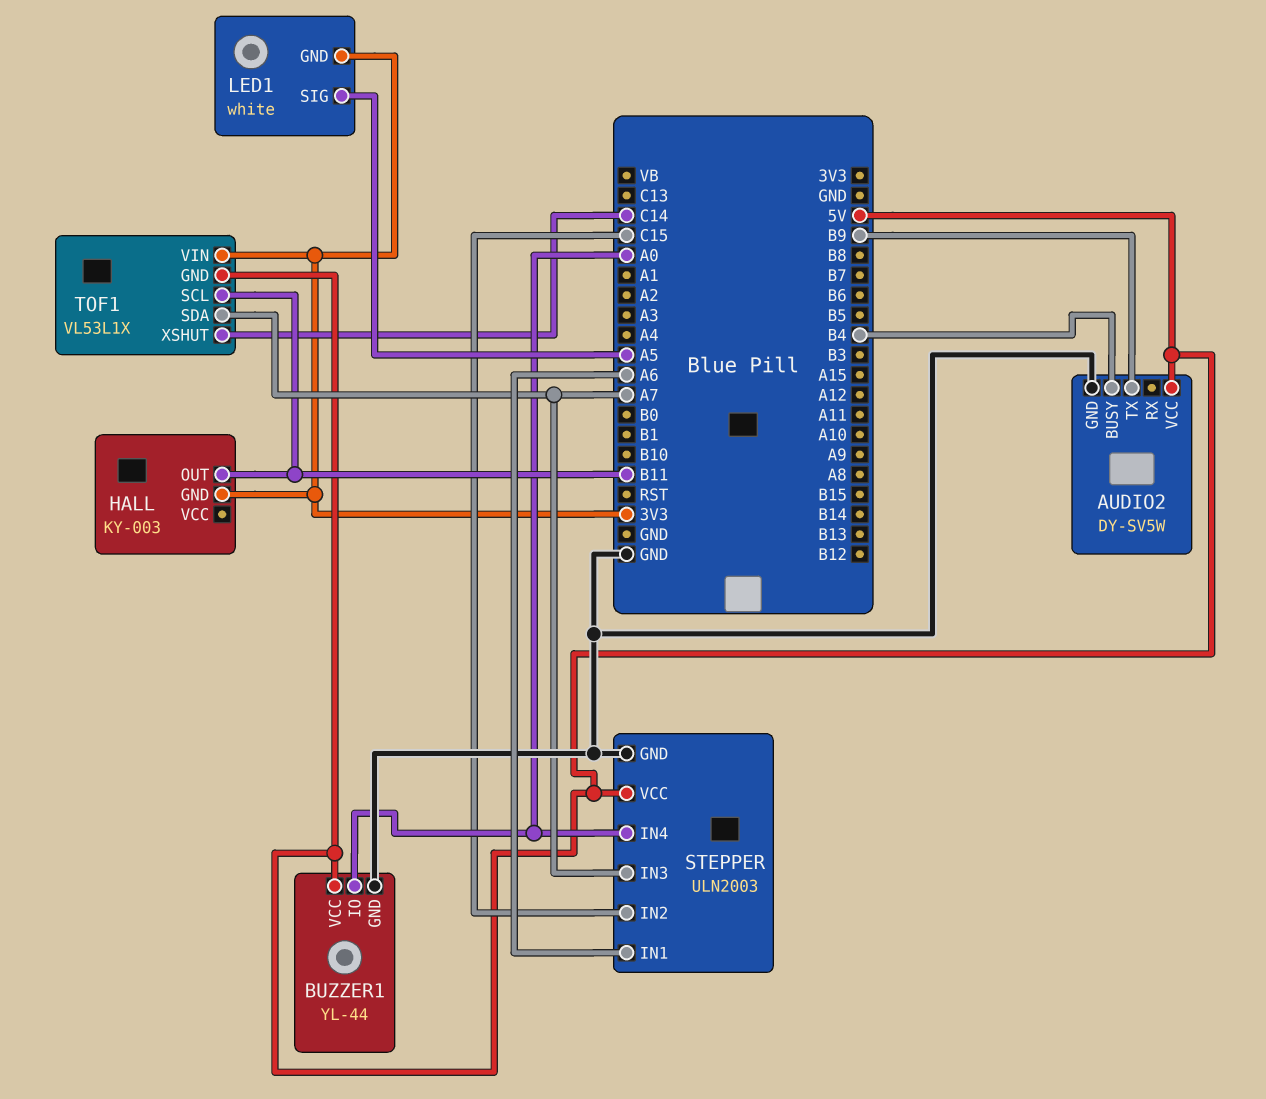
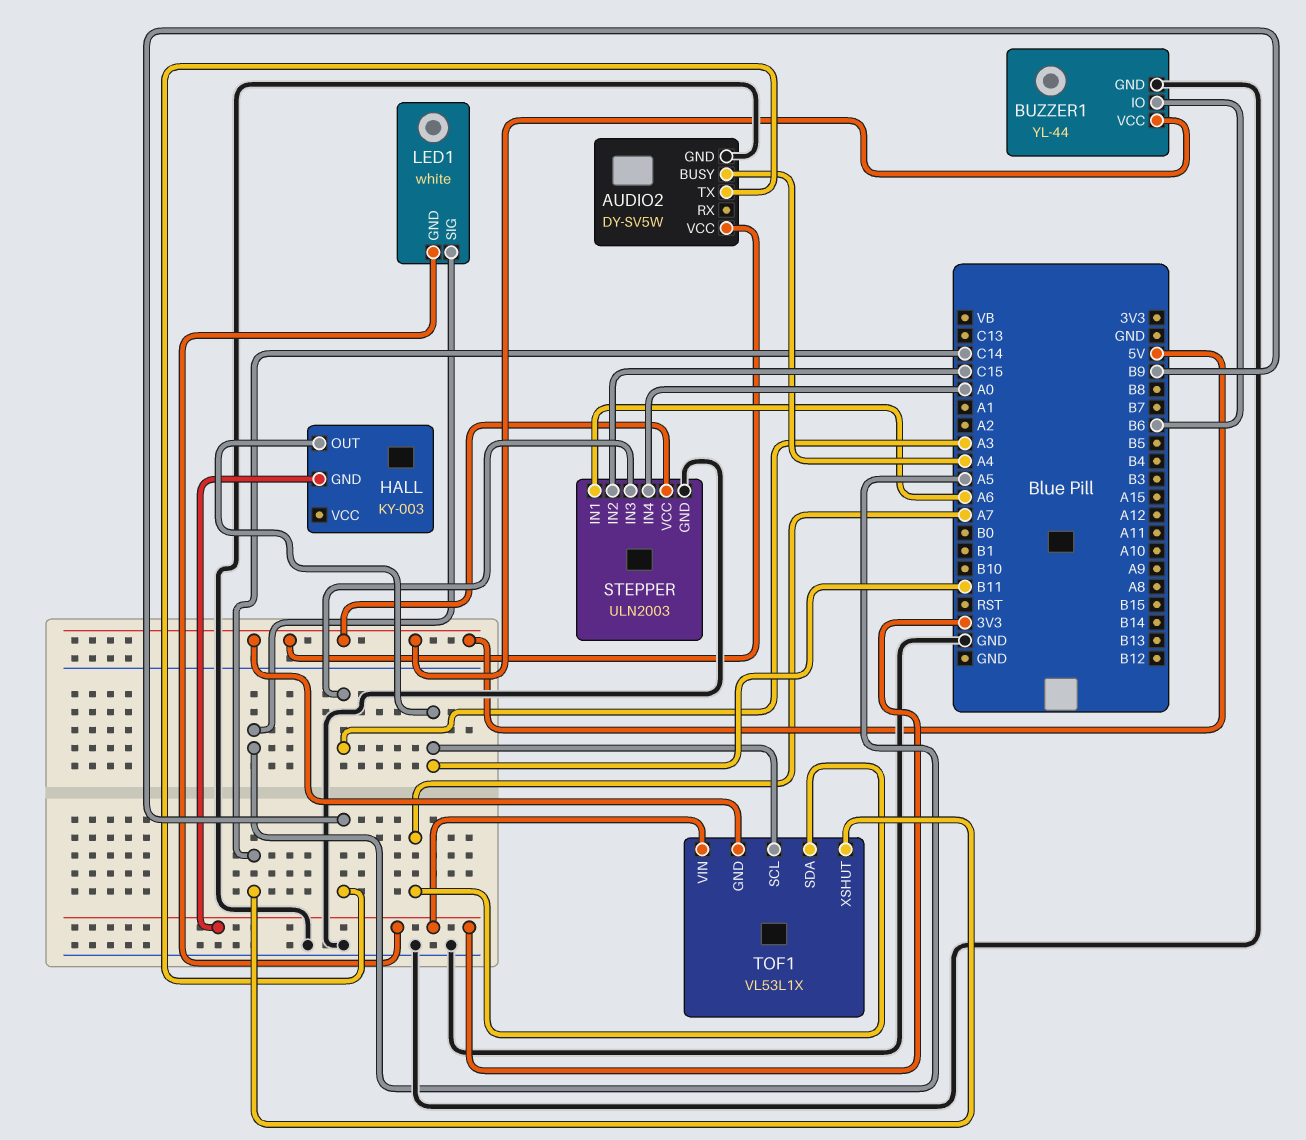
AUDIO2 pin BUSY: B4 -> A4
BUZZER1 pin IO: A0 -> B6
STEPPER pin IN3: A7 -> A3

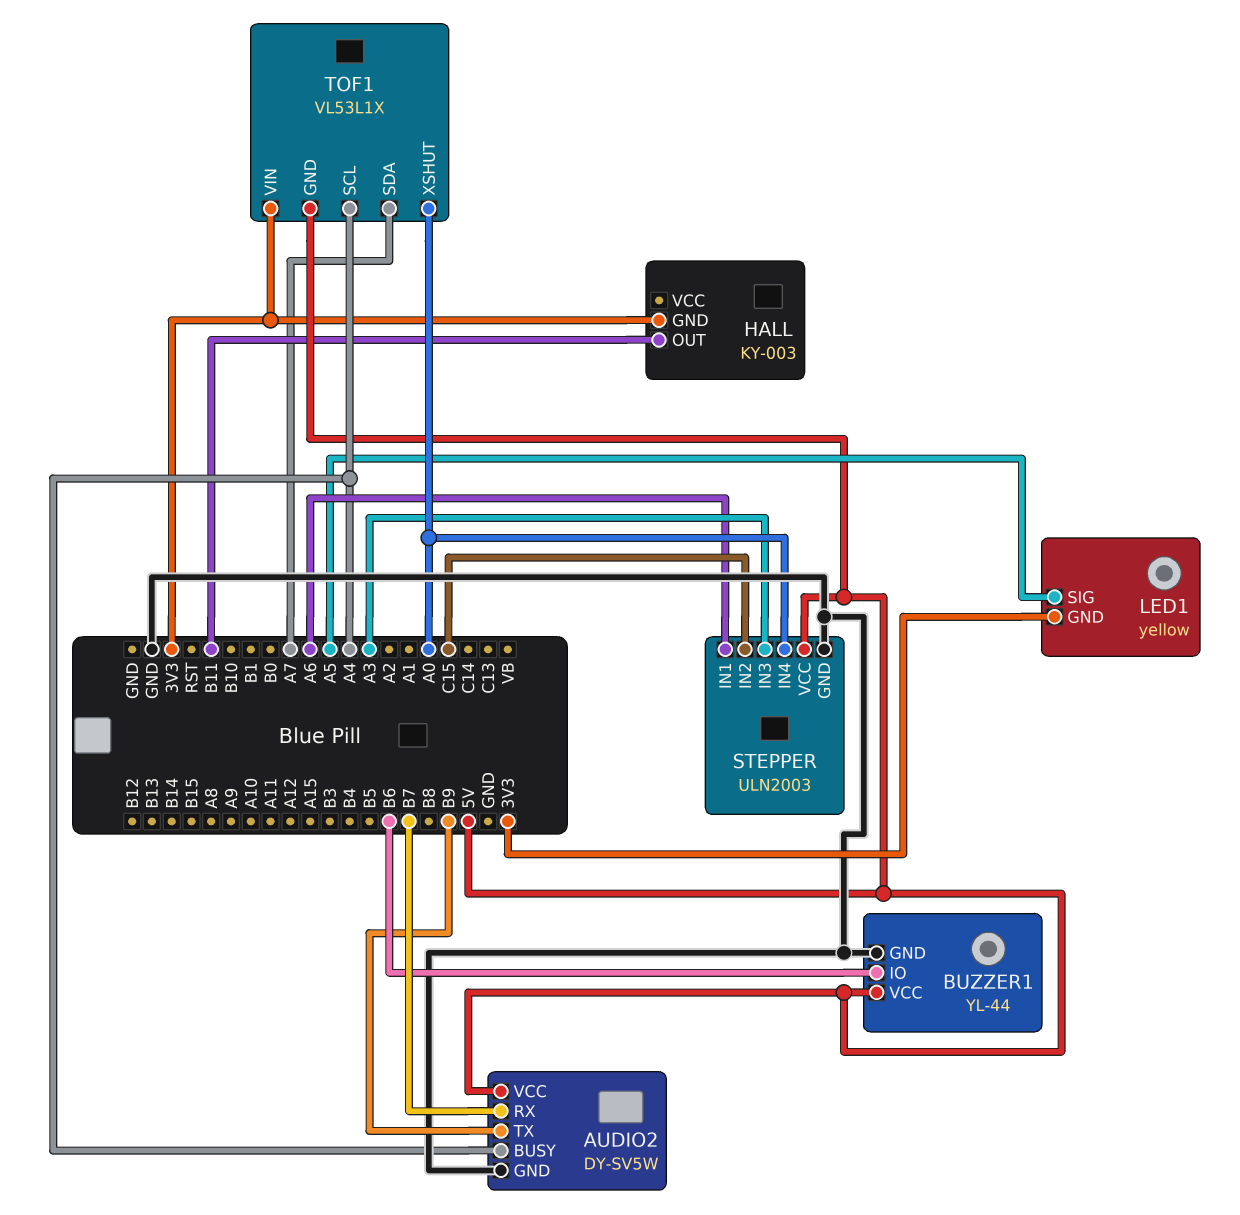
AUDIO2 pin RX: none -> B7
LED1: white -> yellow
TOF1 pin SCL: B11 -> A4
TOF1 pin XSHUT: C14 -> A0

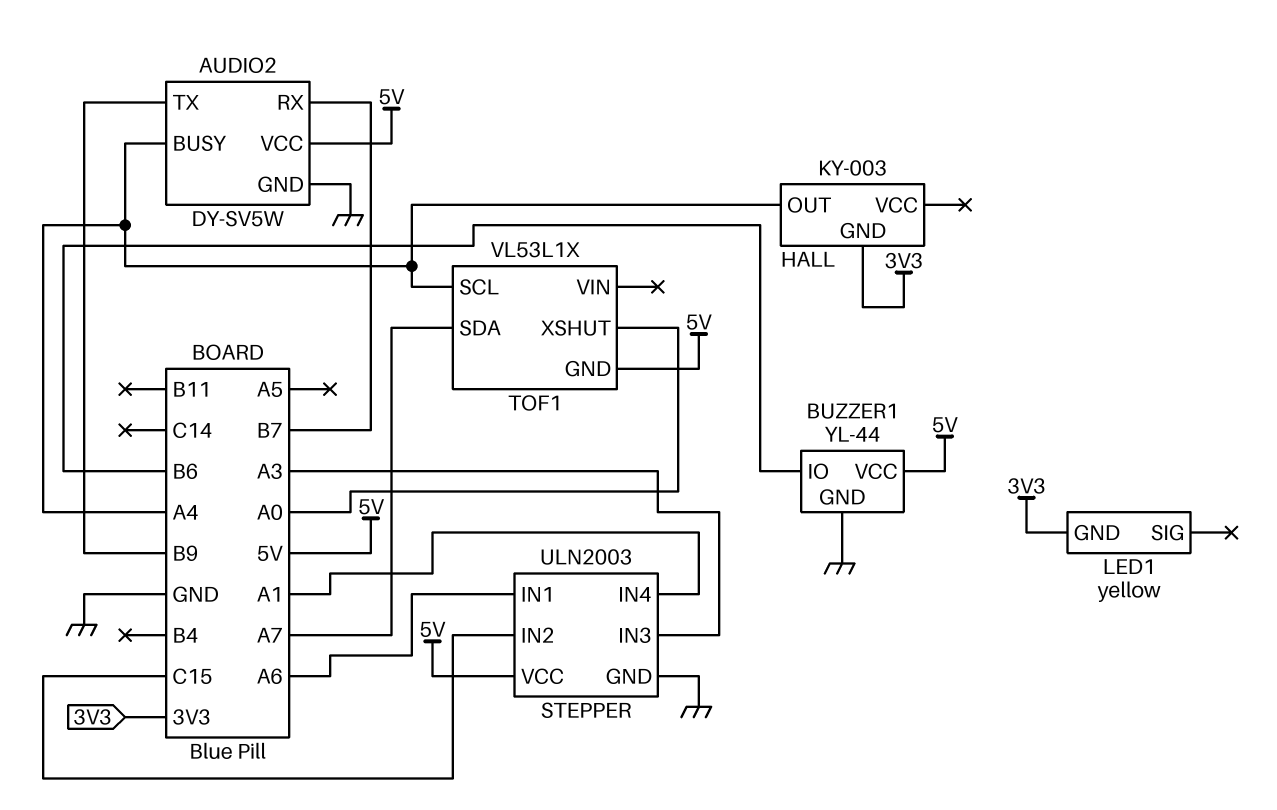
HALL pin OUT: B11 -> A4
LED1 pin SIG: A5 -> none
STEPPER pin IN4: A0 -> A1
TOF1 pin VIN: 3V3 -> none

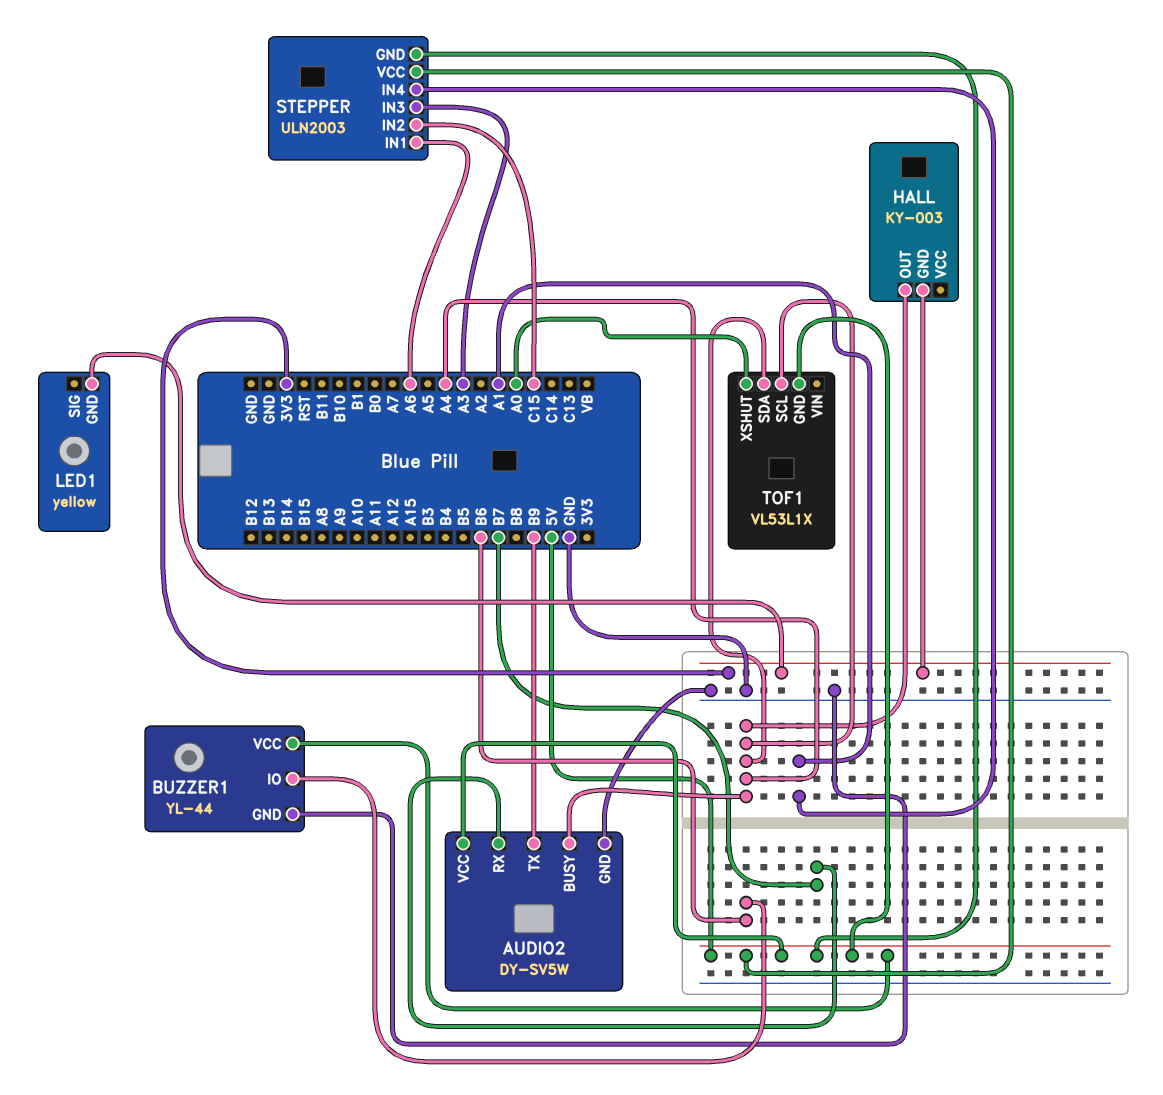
STEPPER pin GND: GND -> 5V
TOF1 pin SDA: A7 -> A4

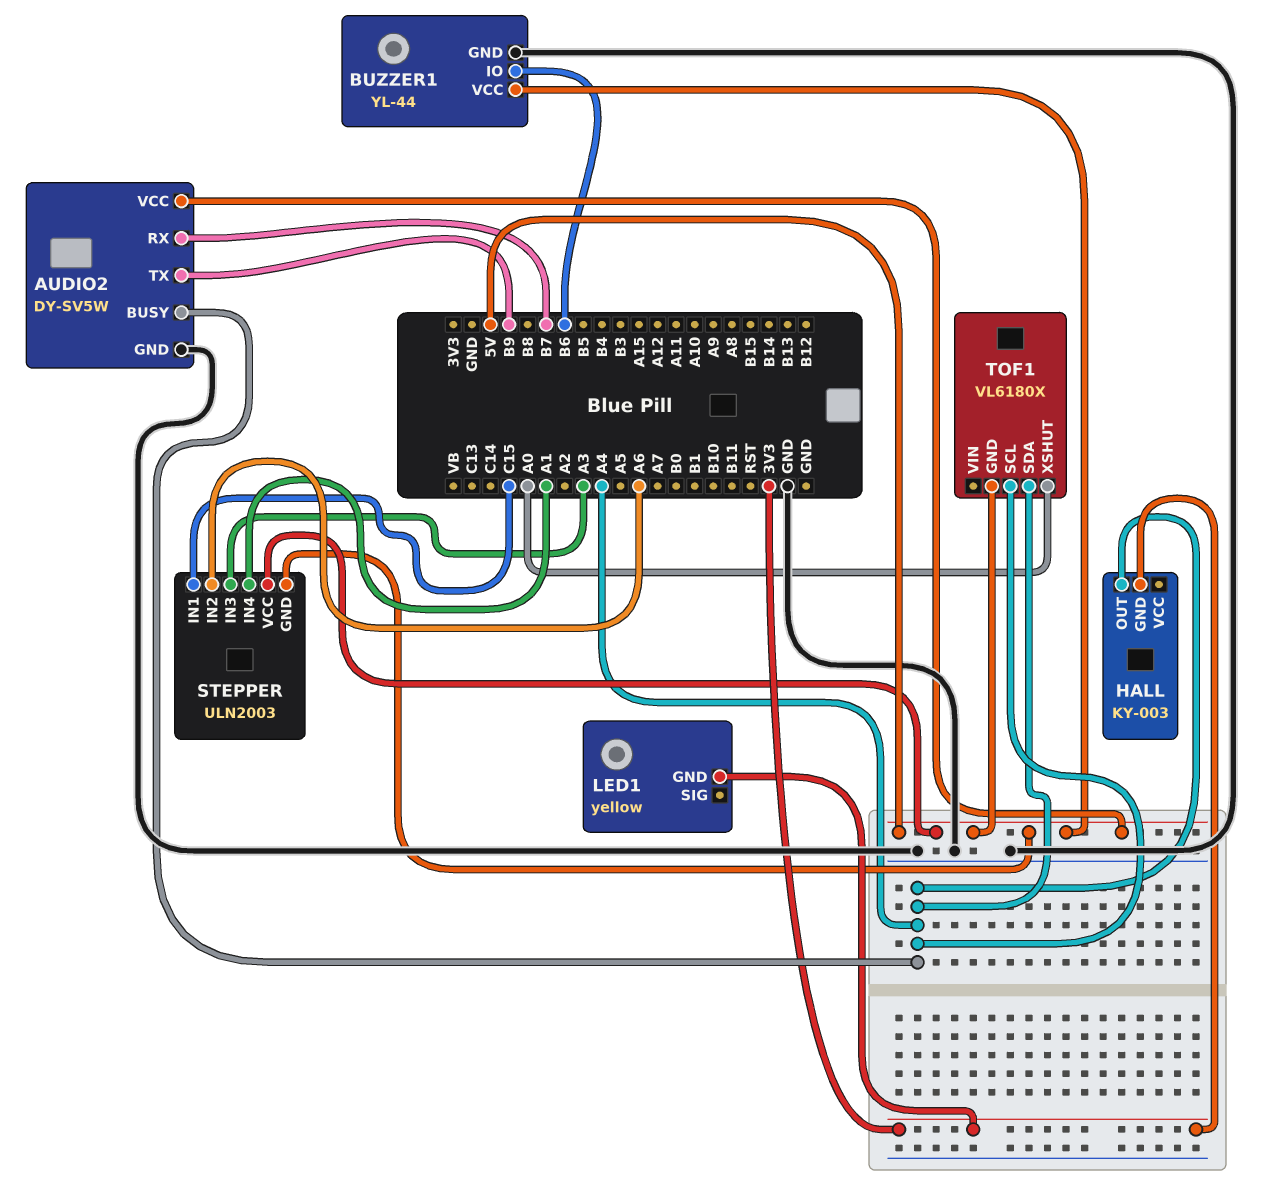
STEPPER pin IN1: A6 -> C15
STEPPER pin IN2: C15 -> A6
TOF1: VL53L1X -> VL6180X

